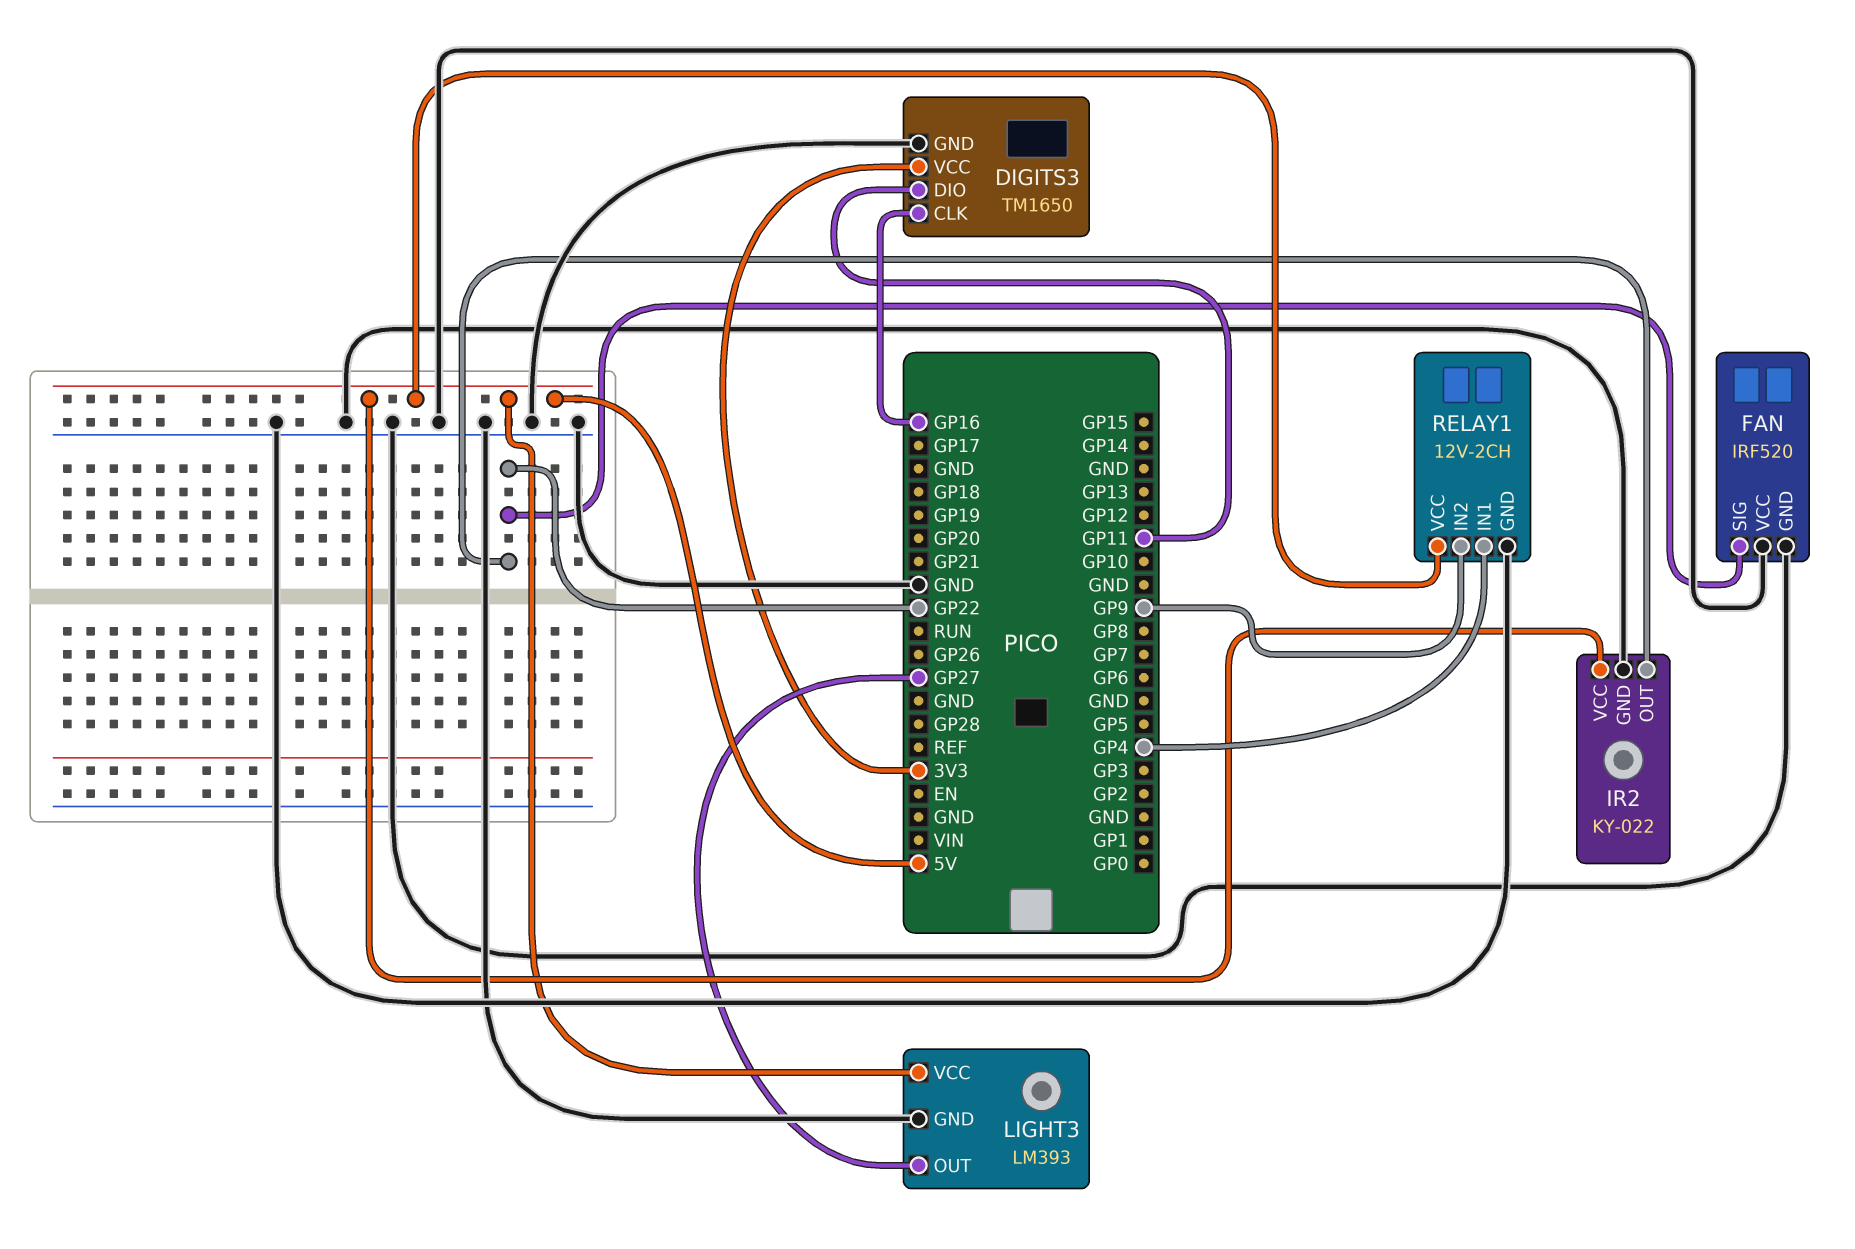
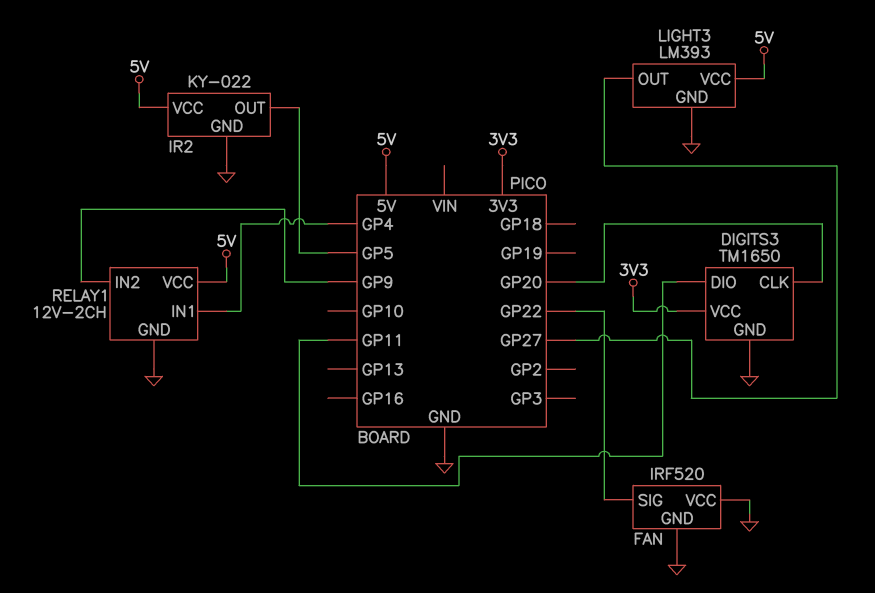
DIGITS3 pin CLK: GP16 -> GP20
IR2 pin OUT: GP22 -> GP5

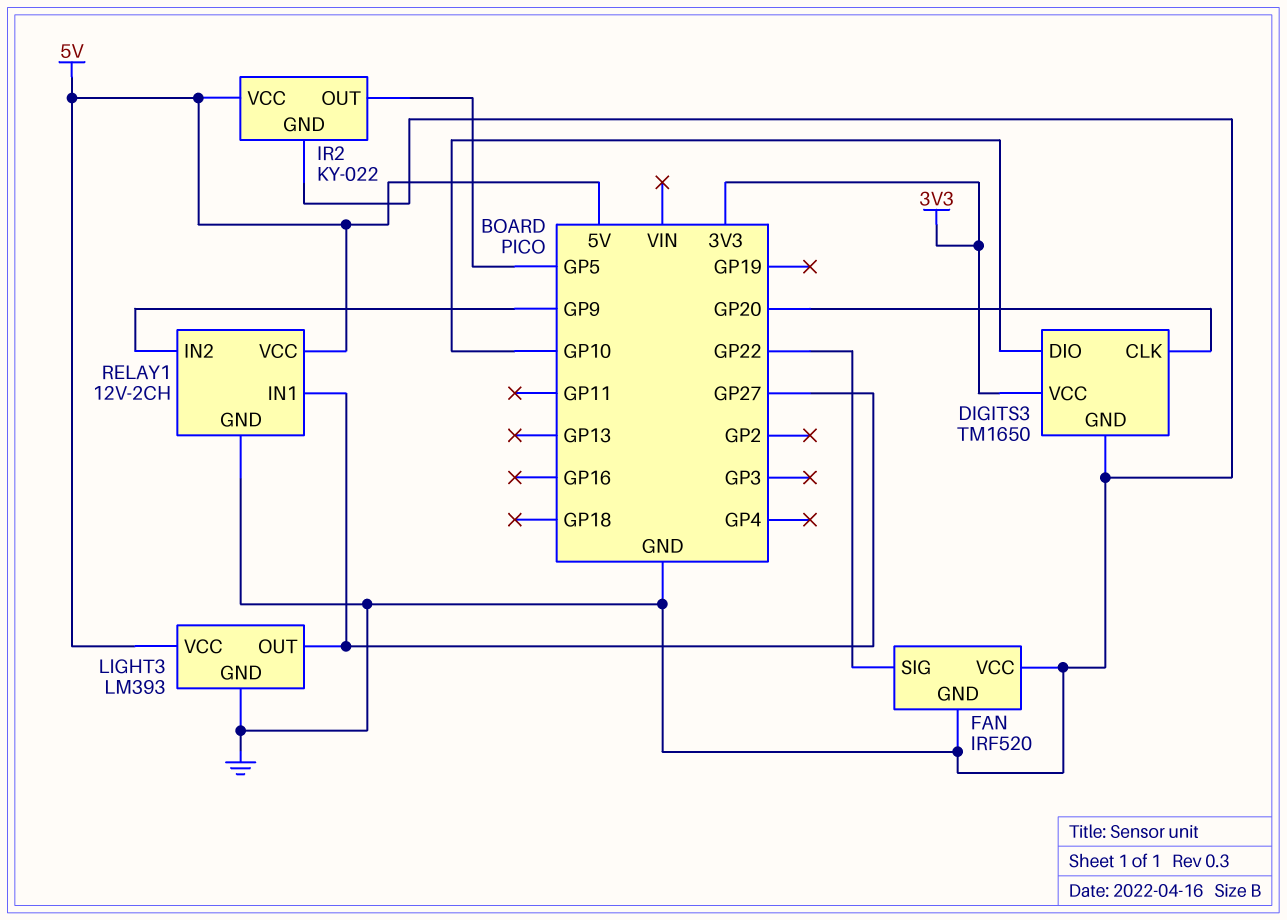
DIGITS3 pin DIO: GP11 -> GP10
RELAY1 pin IN1: GP4 -> GP27

